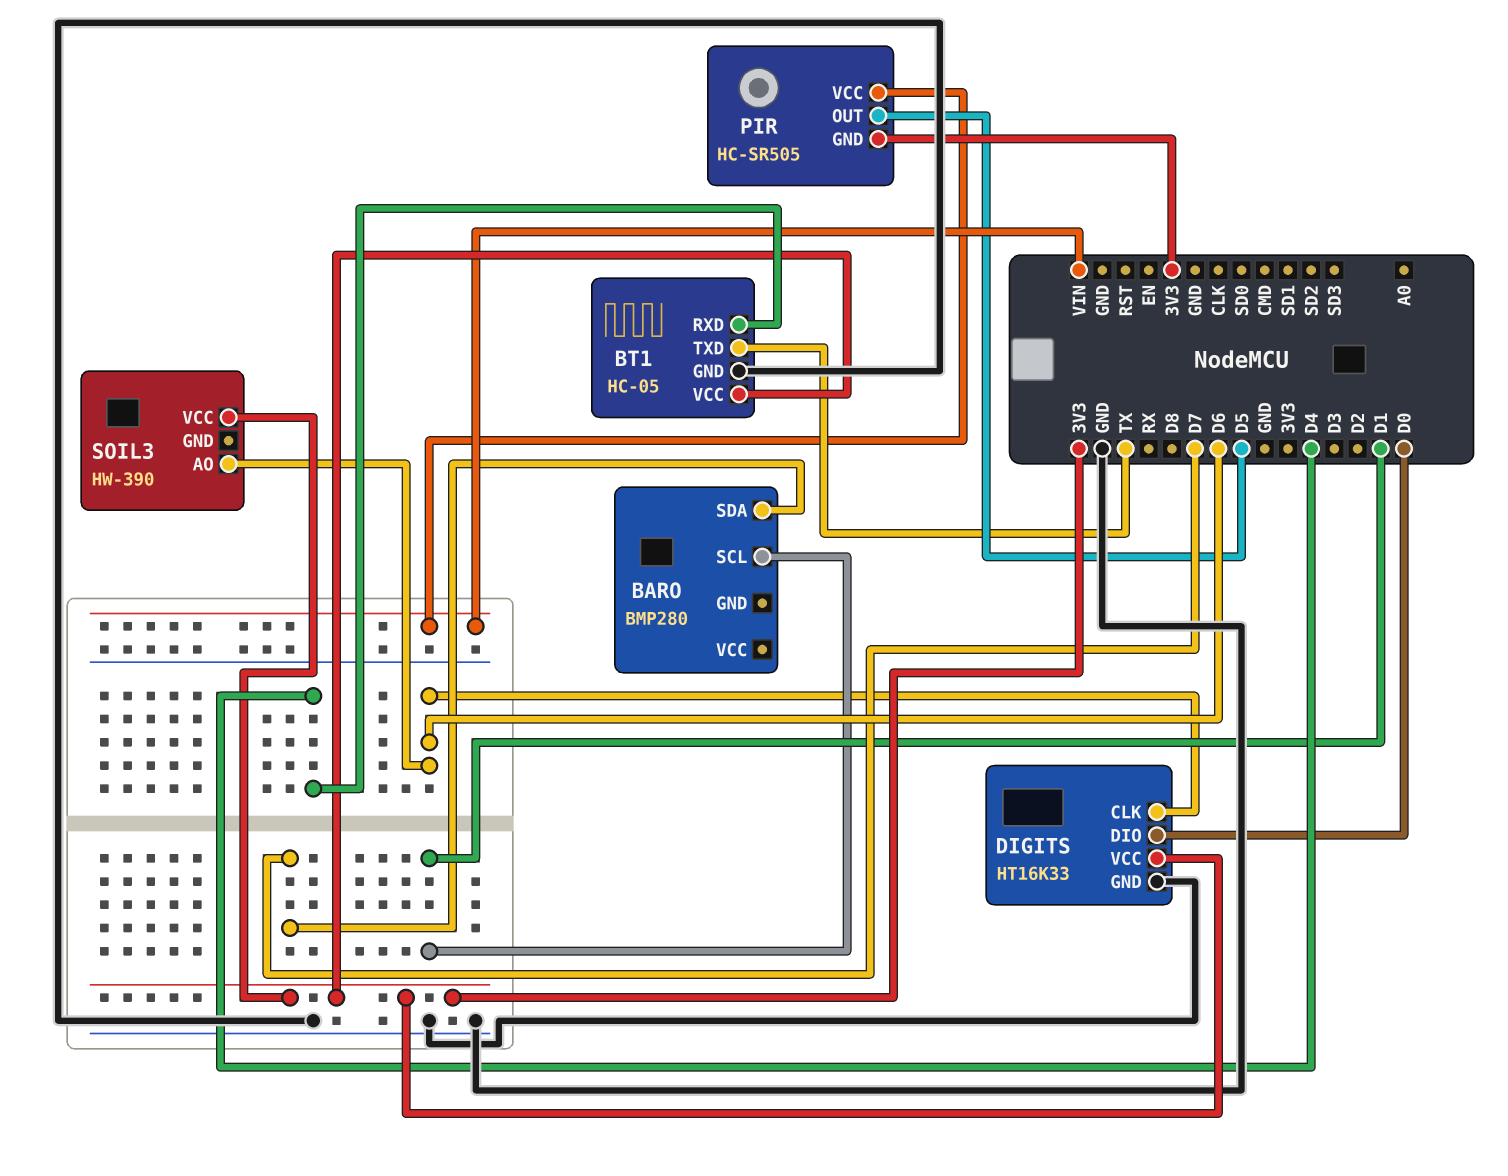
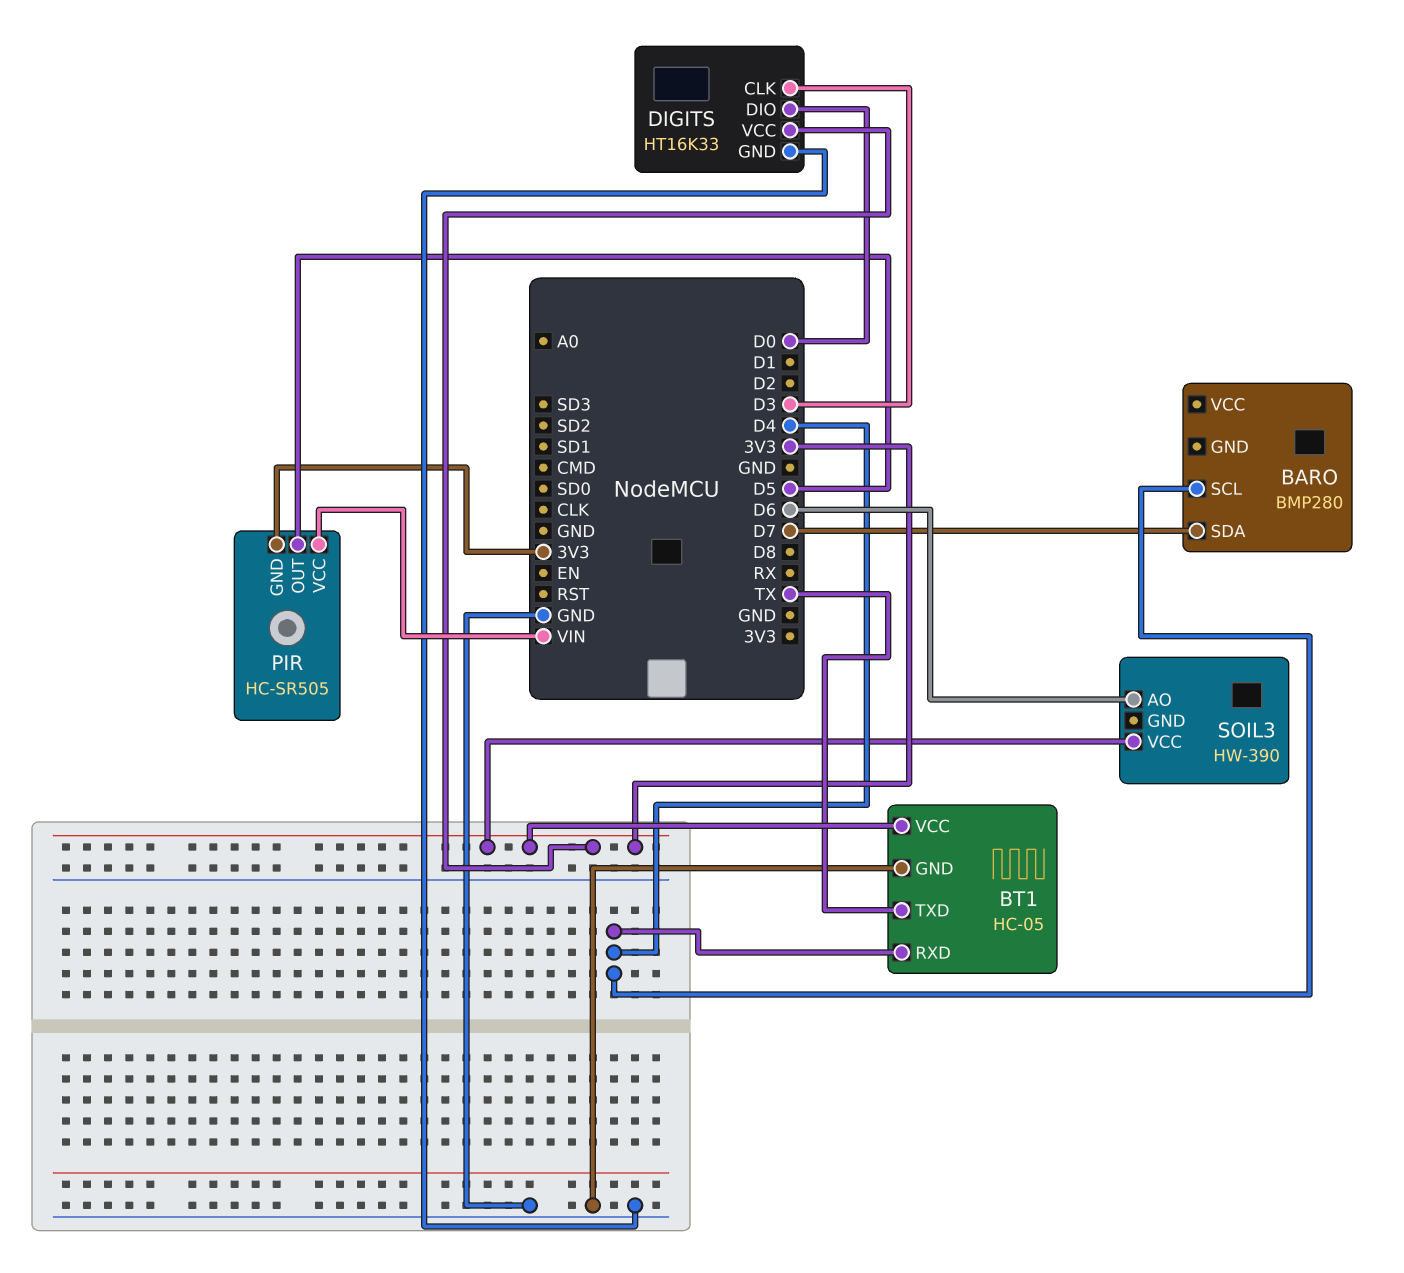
BARO pin SCL: D1 -> D4
DIGITS pin CLK: D6 -> D3

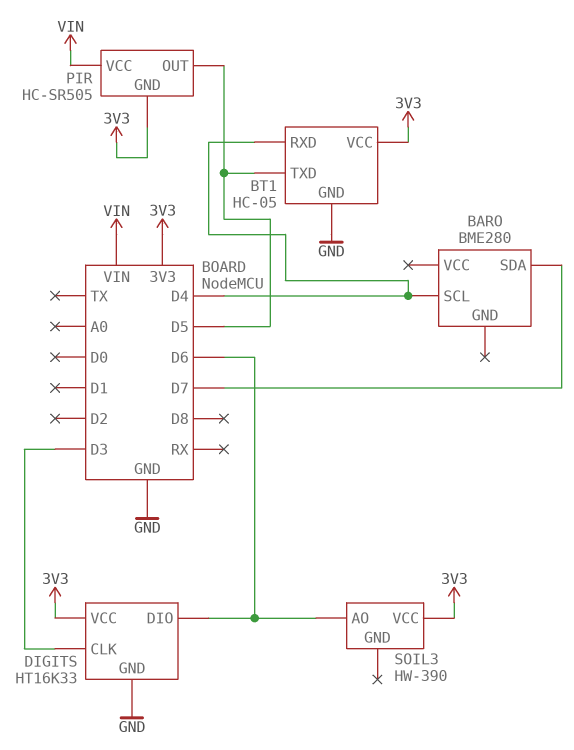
BARO: BMP280 -> BME280
BT1 pin TXD: TX -> D5
DIGITS pin DIO: D0 -> D6

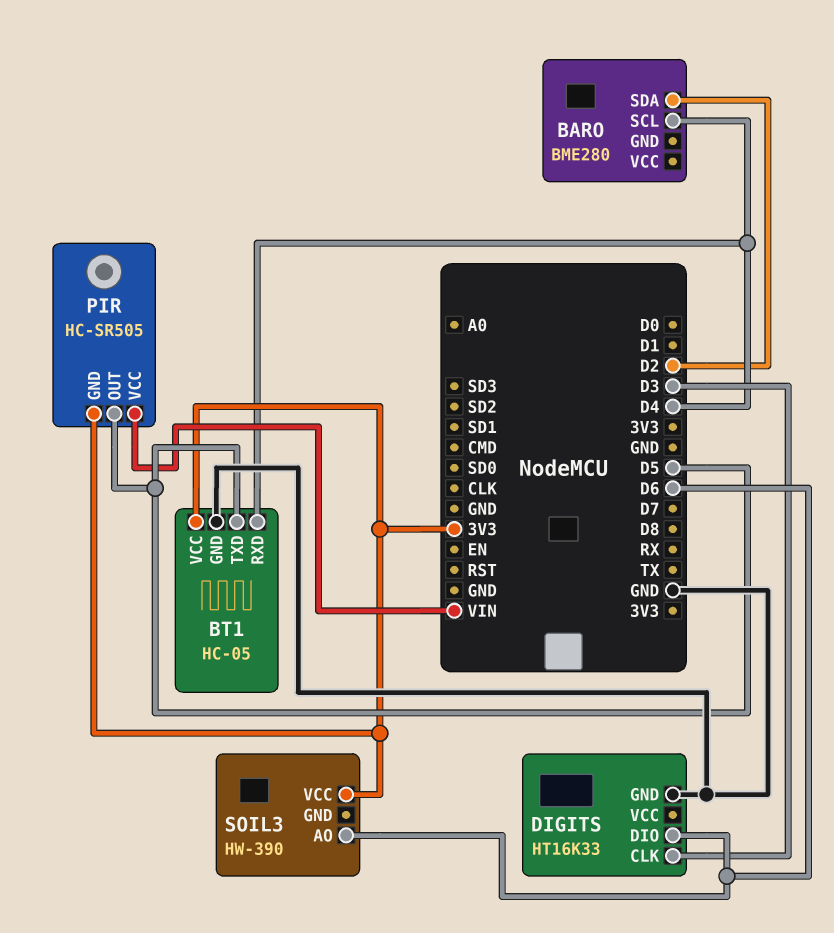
BARO pin SDA: D7 -> D2
DIGITS pin VCC: 3V3 -> none

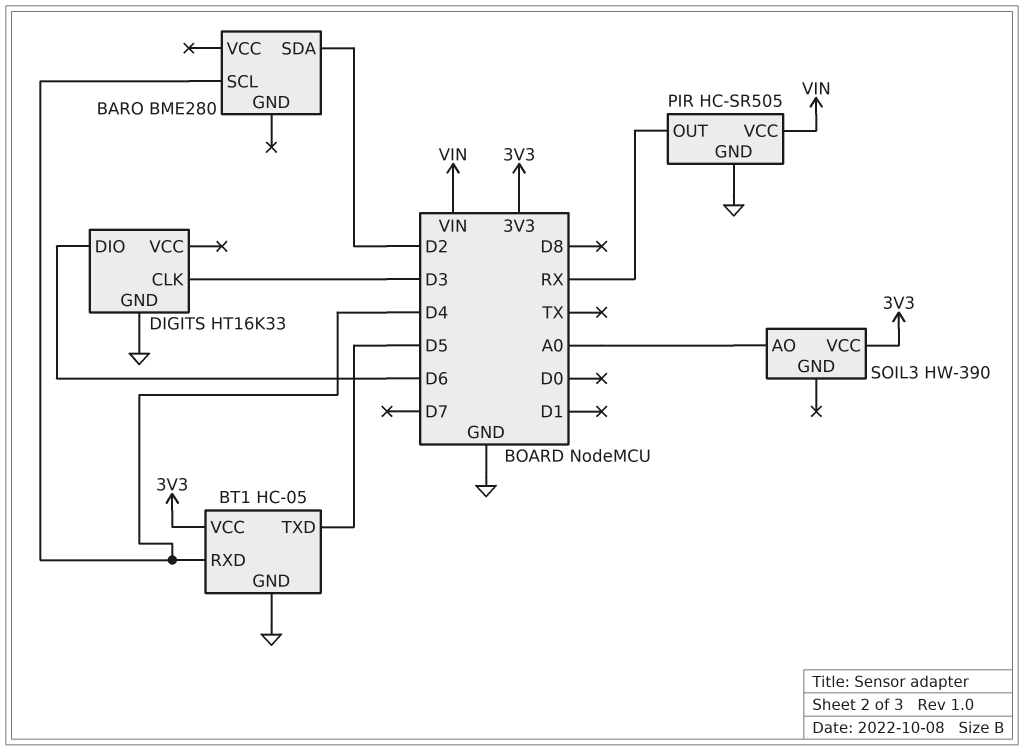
PIR pin GND: 3V3 -> GND
PIR pin OUT: D5 -> RX
SOIL3 pin AO: D6 -> A0

